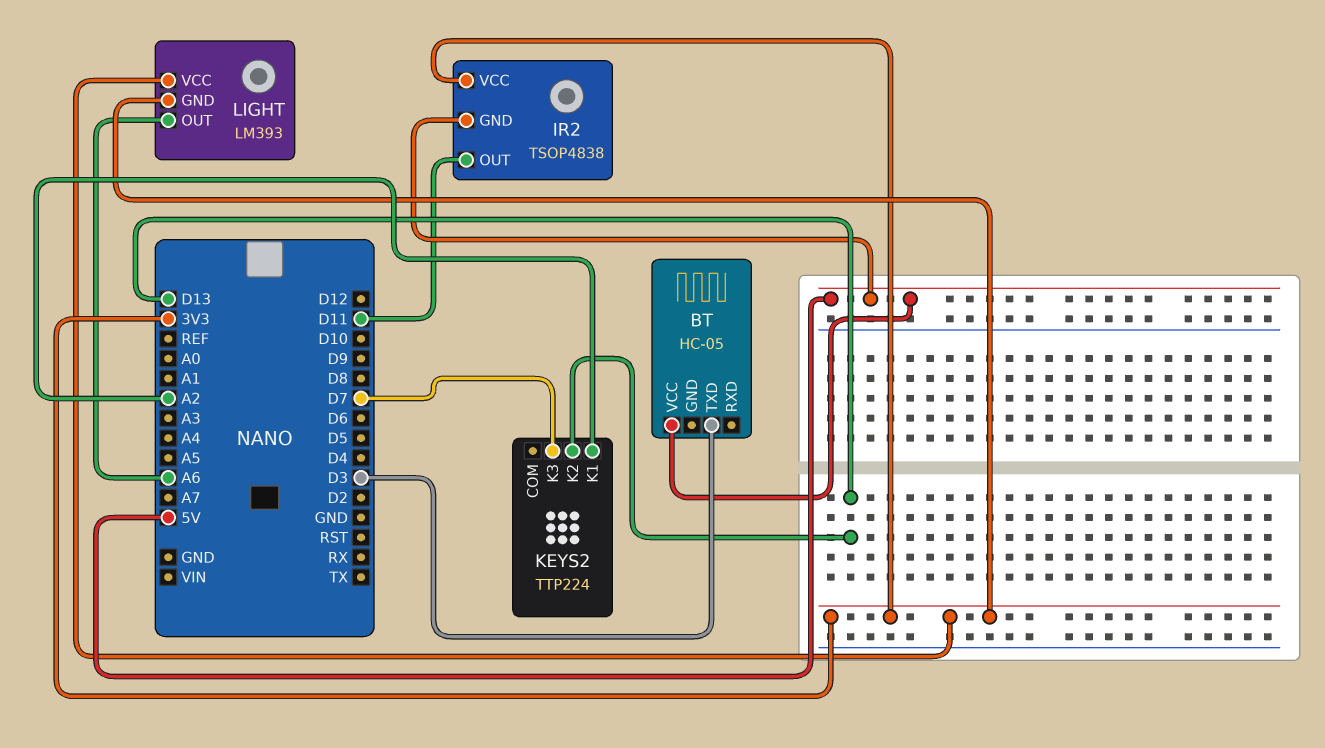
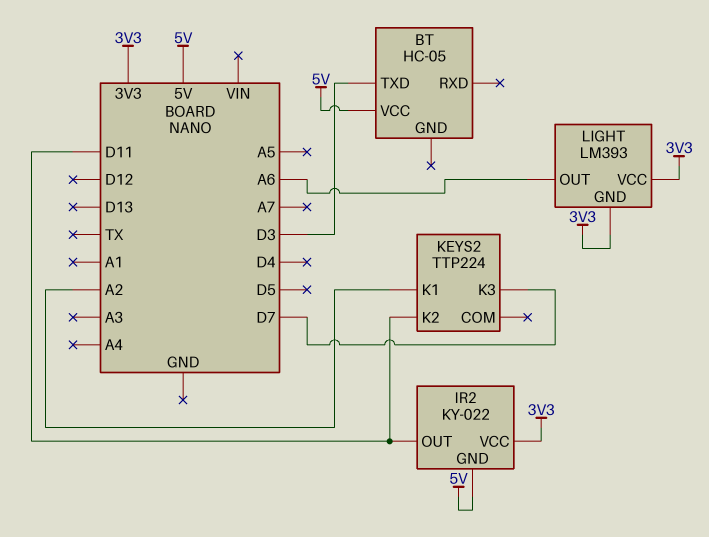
IR2: TSOP4838 -> KY-022
KEYS2 pin K2: D13 -> D11

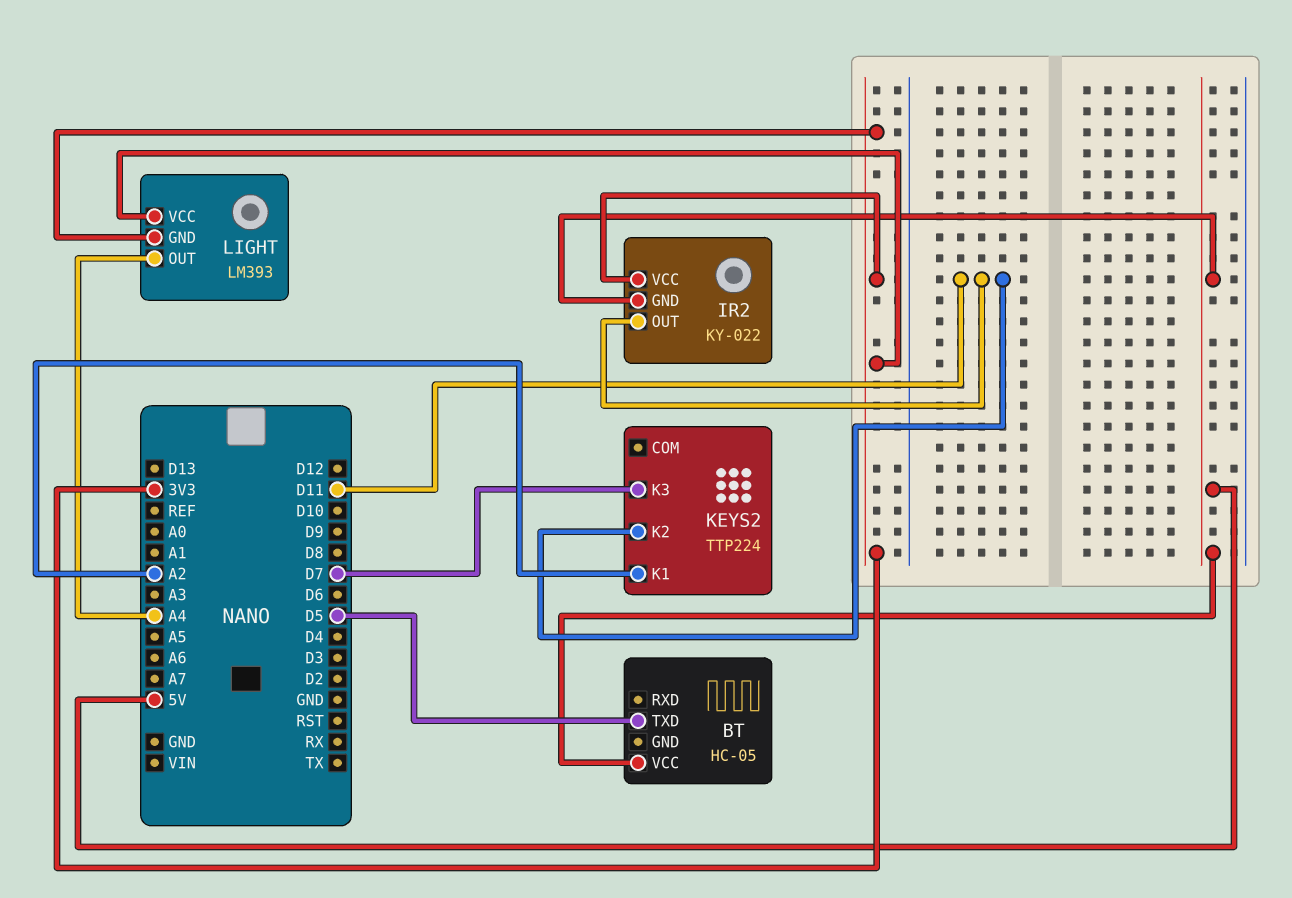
BT pin TXD: D3 -> D5
LIGHT pin OUT: A6 -> A4

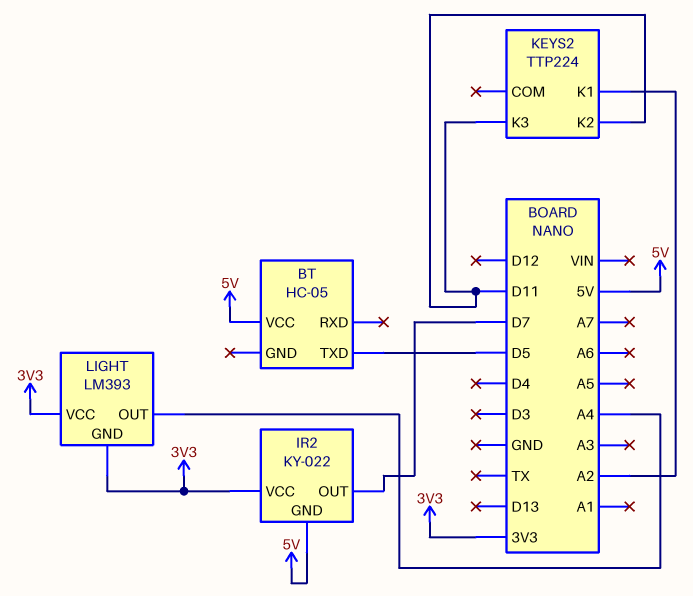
IR2 pin OUT: D11 -> D7
KEYS2 pin K3: D7 -> D11

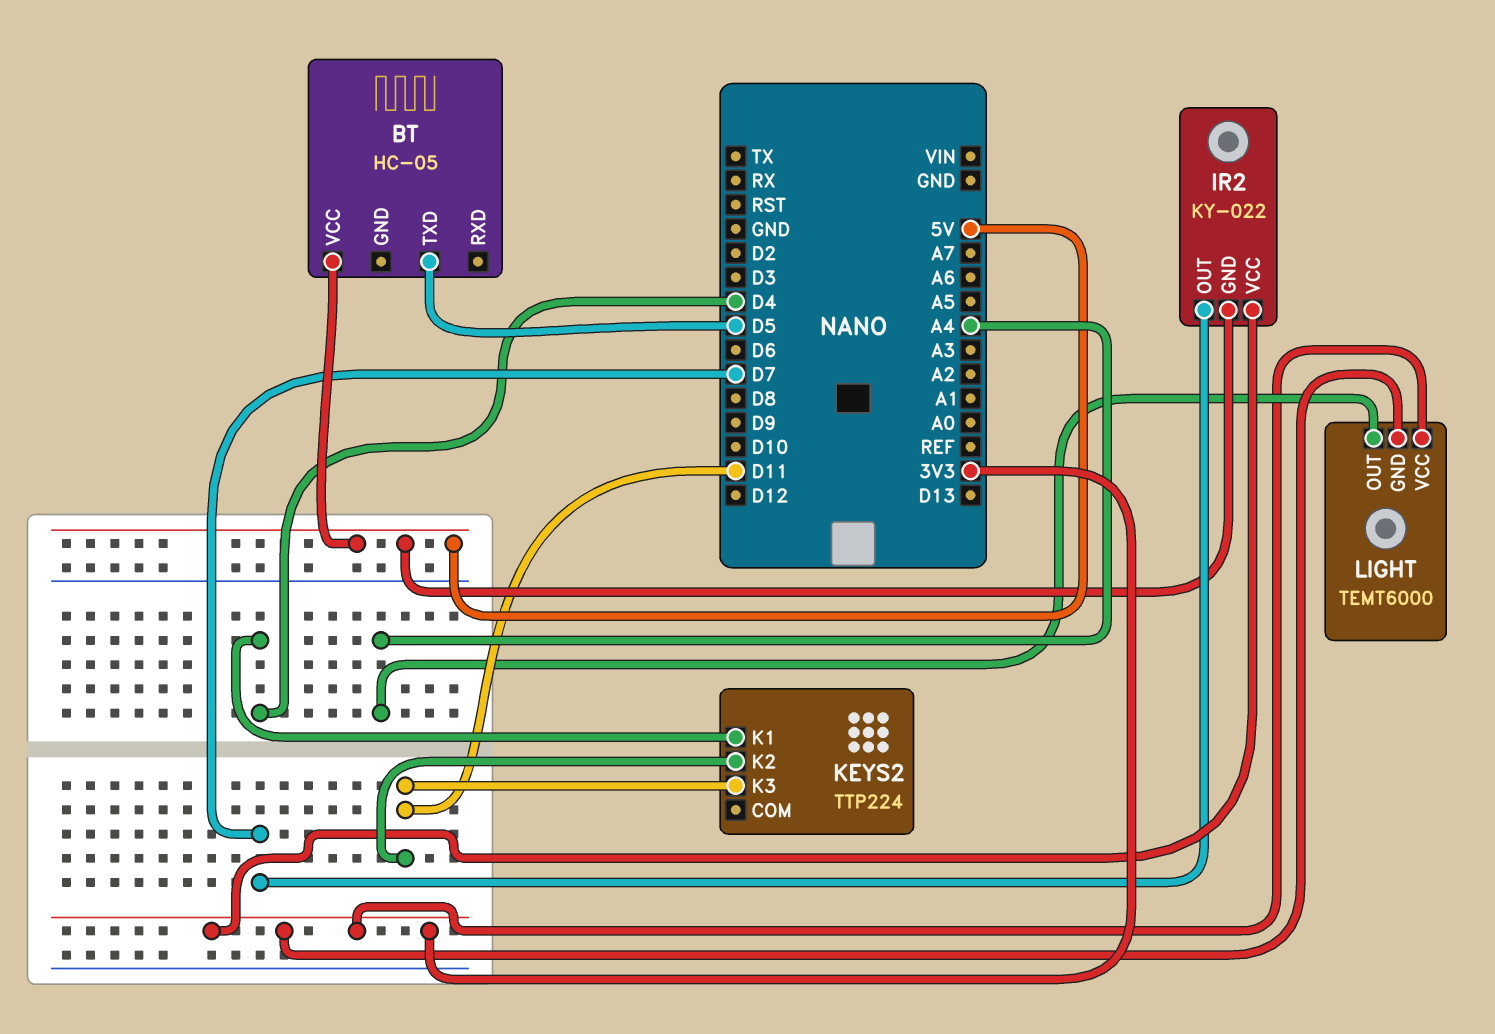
KEYS2 pin K1: A2 -> D4
LIGHT: LM393 -> TEMT6000

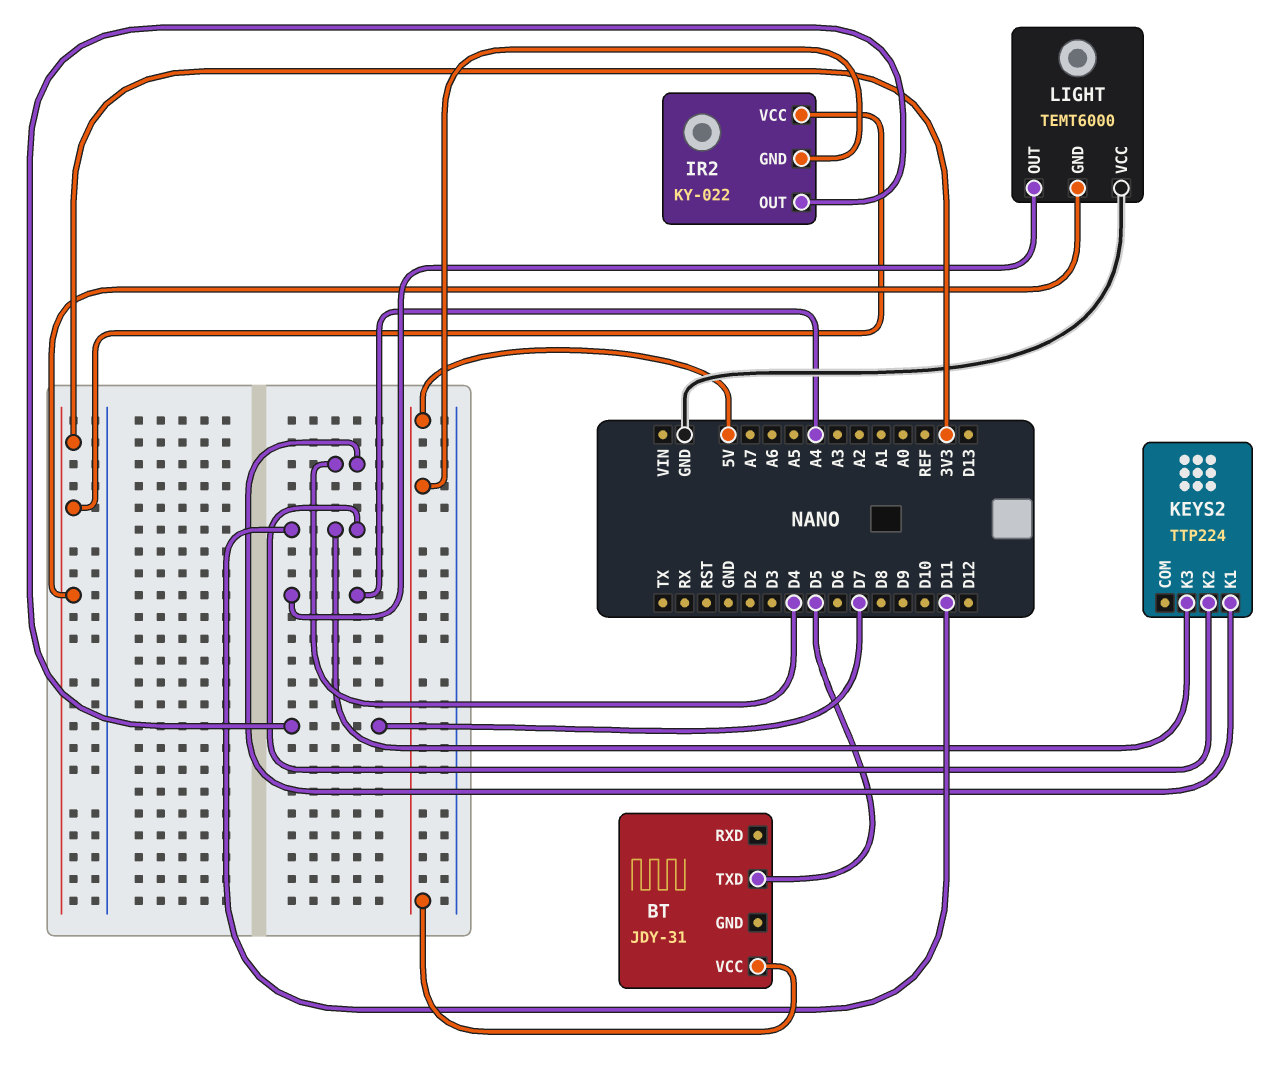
BT: HC-05 -> JDY-31
LIGHT pin VCC: 3V3 -> GND

